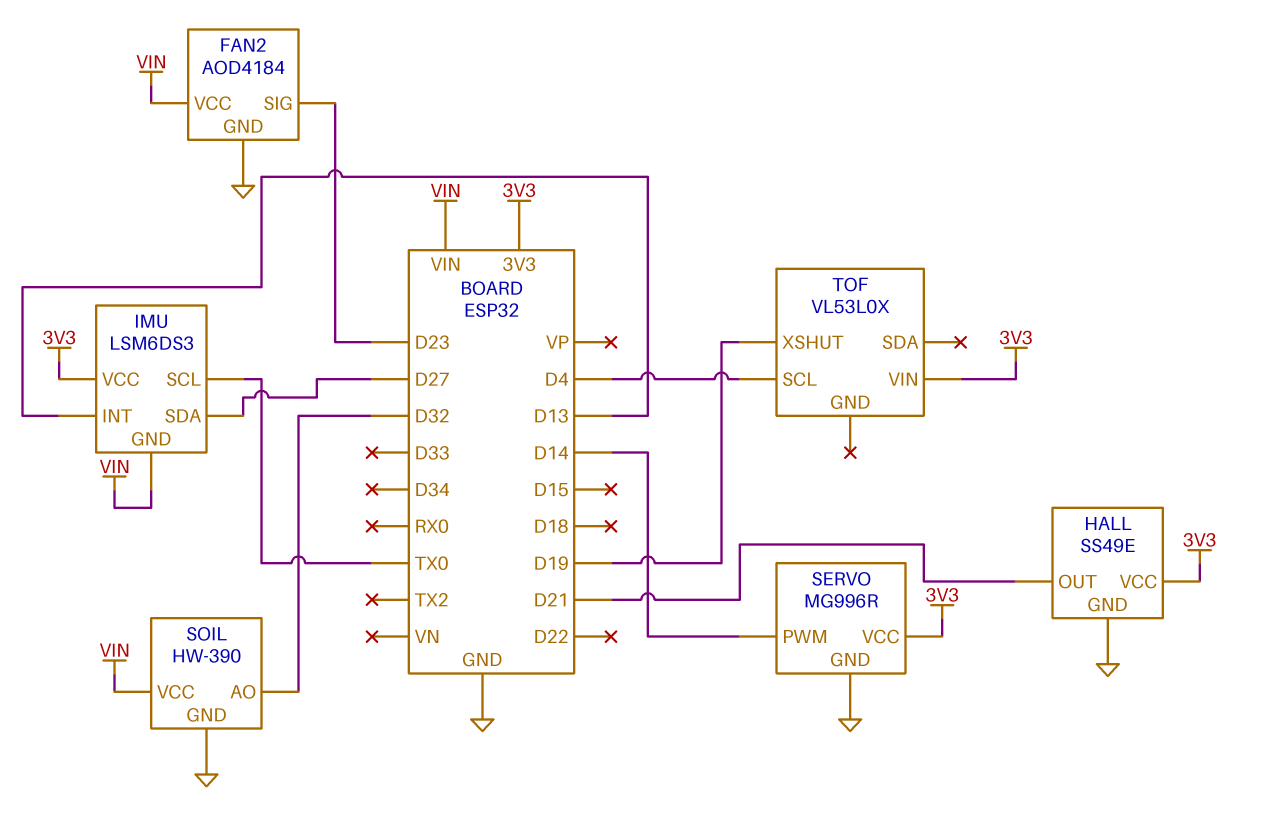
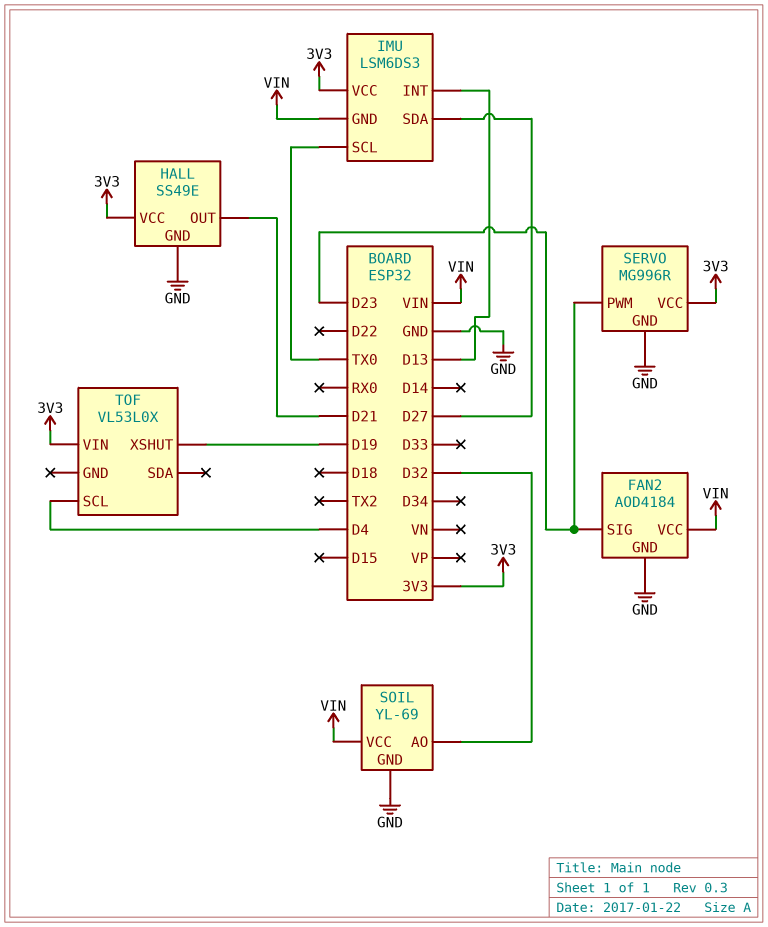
SERVO pin PWM: D14 -> D23
SOIL: HW-390 -> YL-69

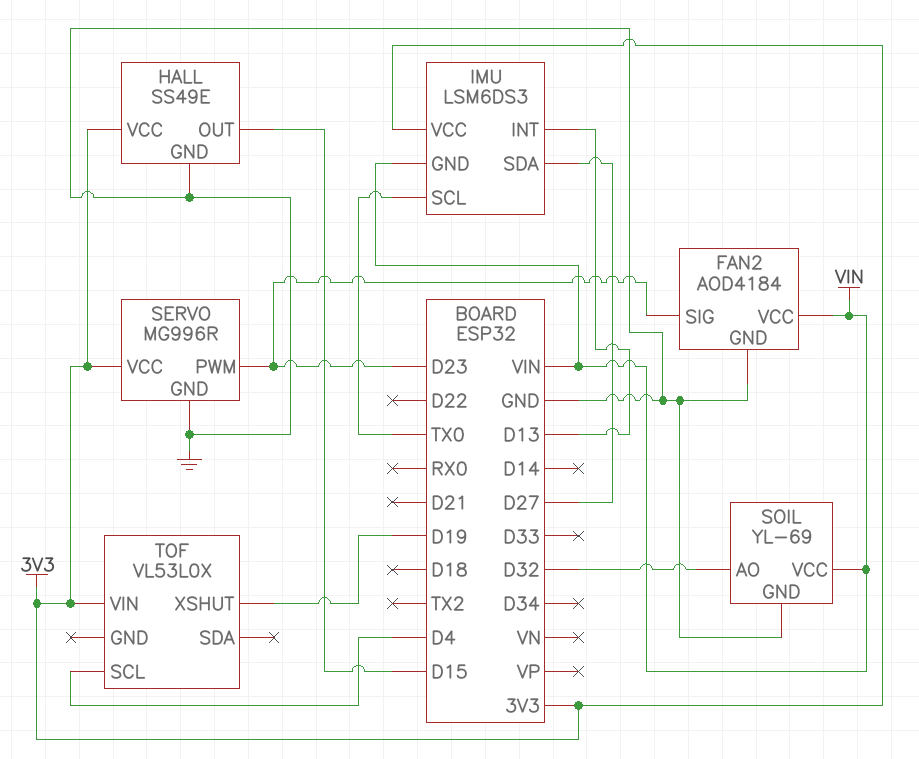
HALL pin OUT: D21 -> D15

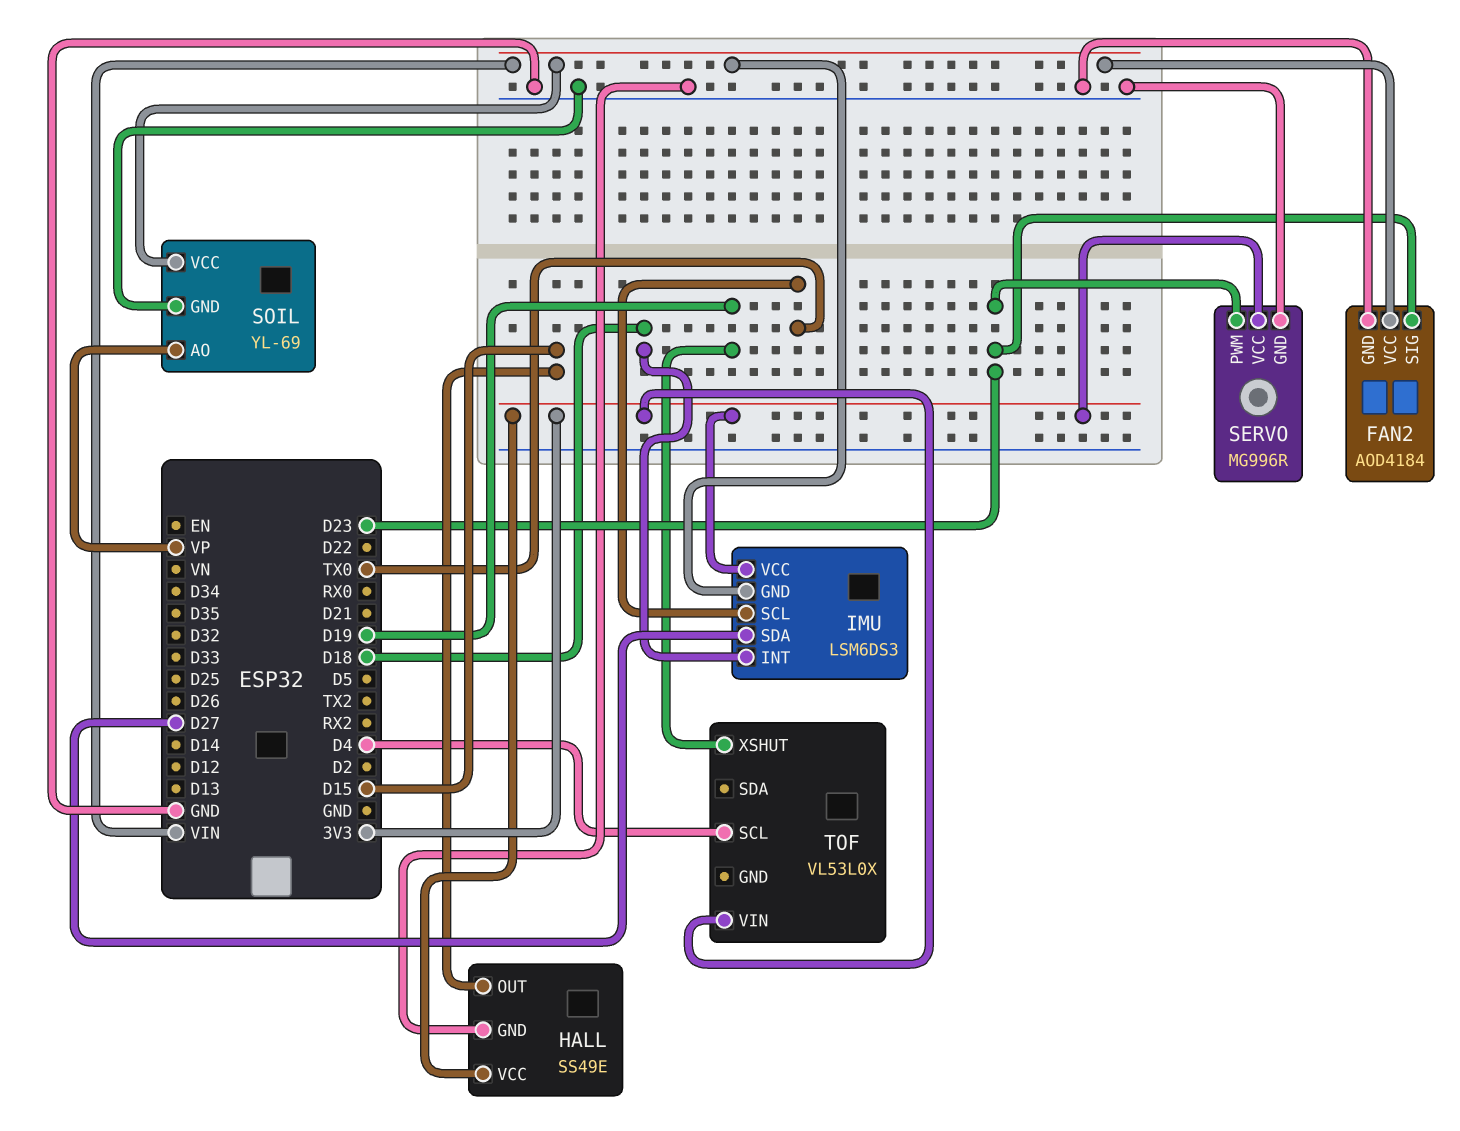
IMU pin INT: D13 -> D18
SOIL pin AO: D32 -> VP

